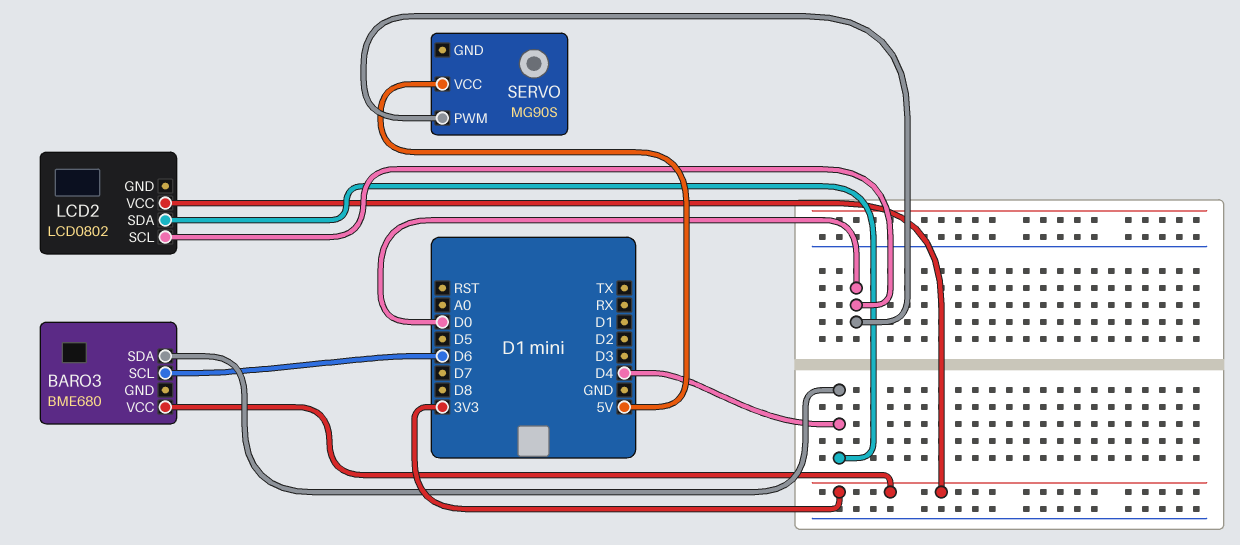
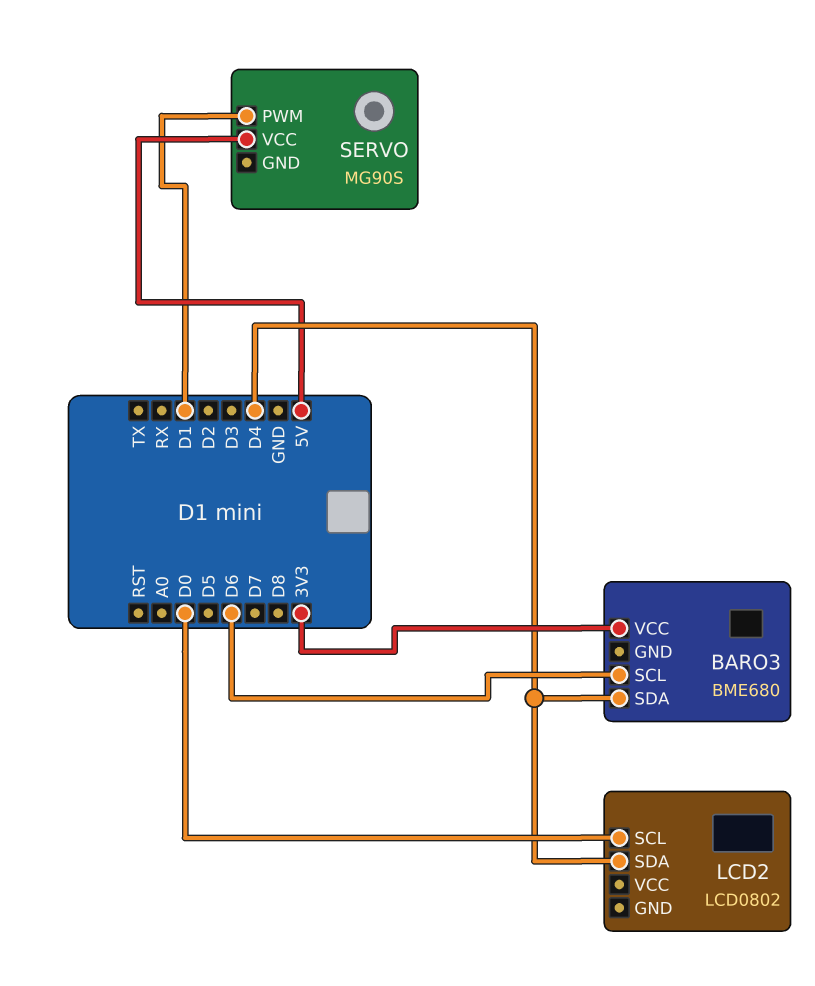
LCD2 pin VCC: 3V3 -> none
SERVO pin PWM: D0 -> D1

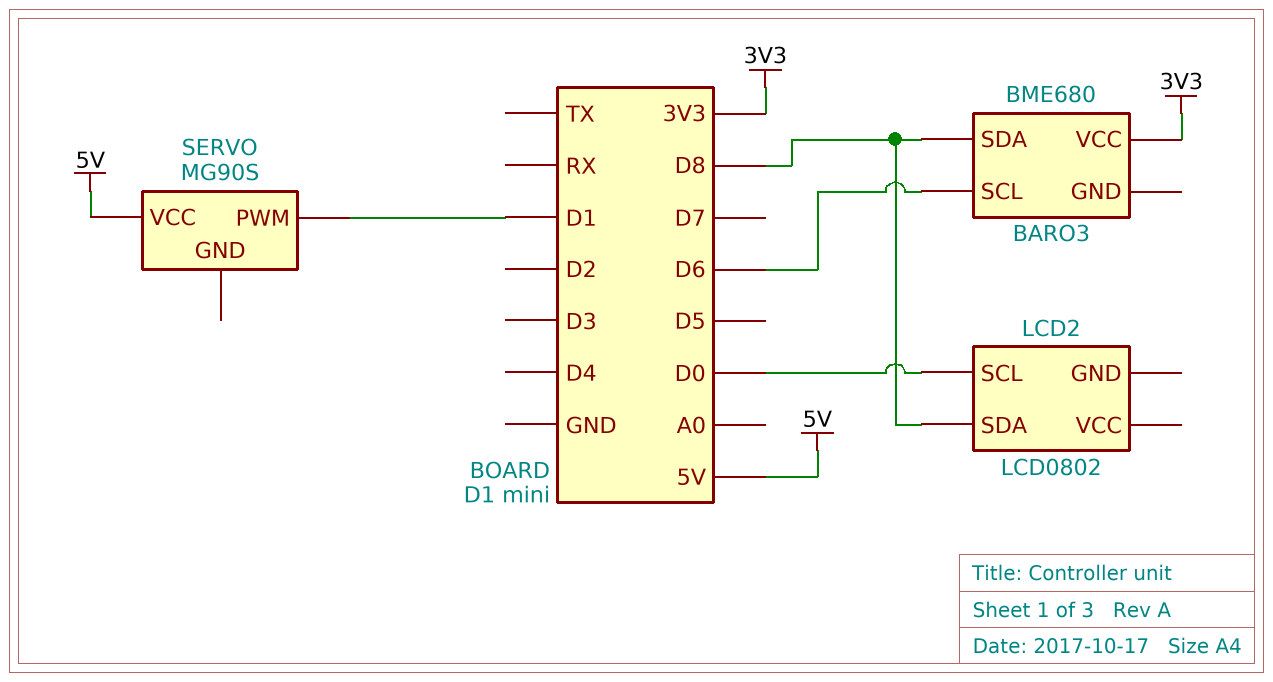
BARO3 pin SDA: D4 -> D8
LCD2 pin SDA: D4 -> D8

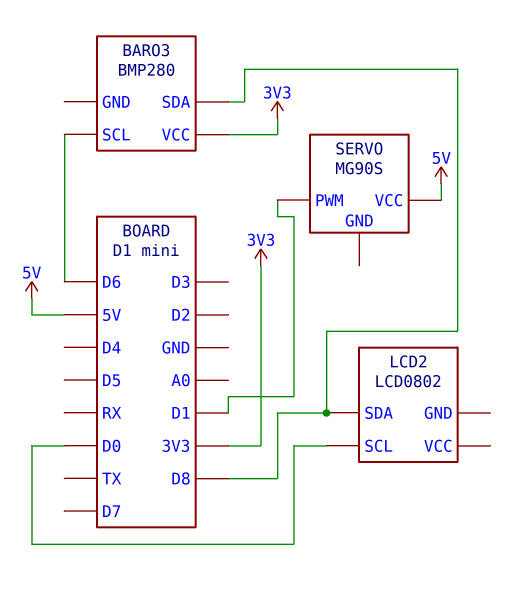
BARO3: BME680 -> BMP280

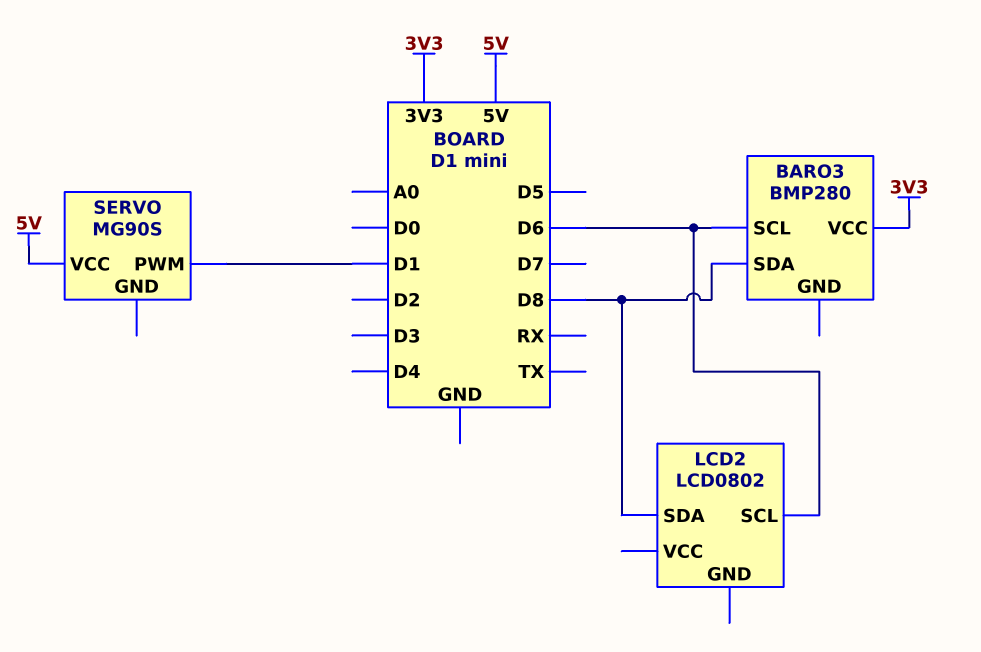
LCD2 pin SCL: D0 -> D6

